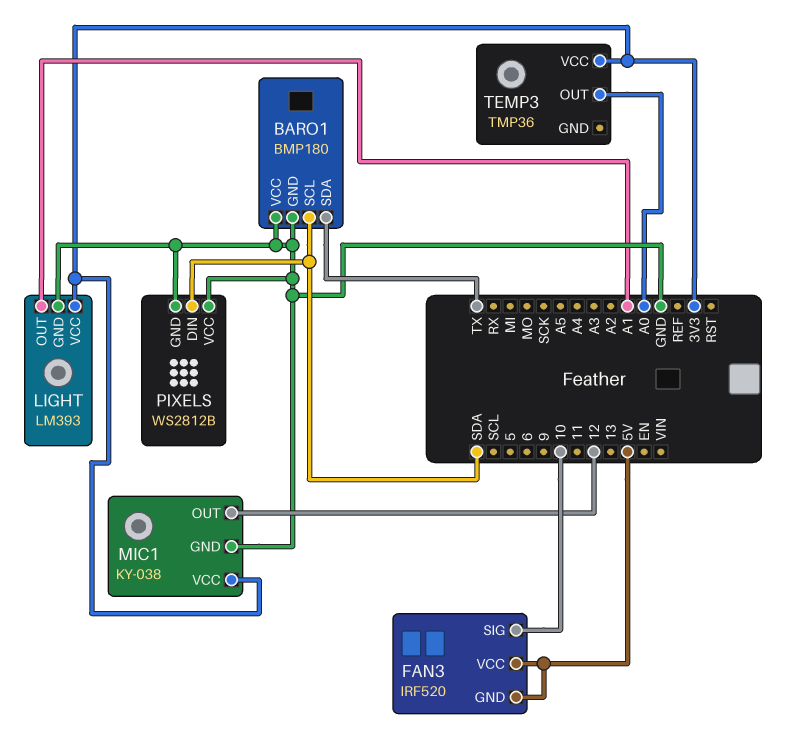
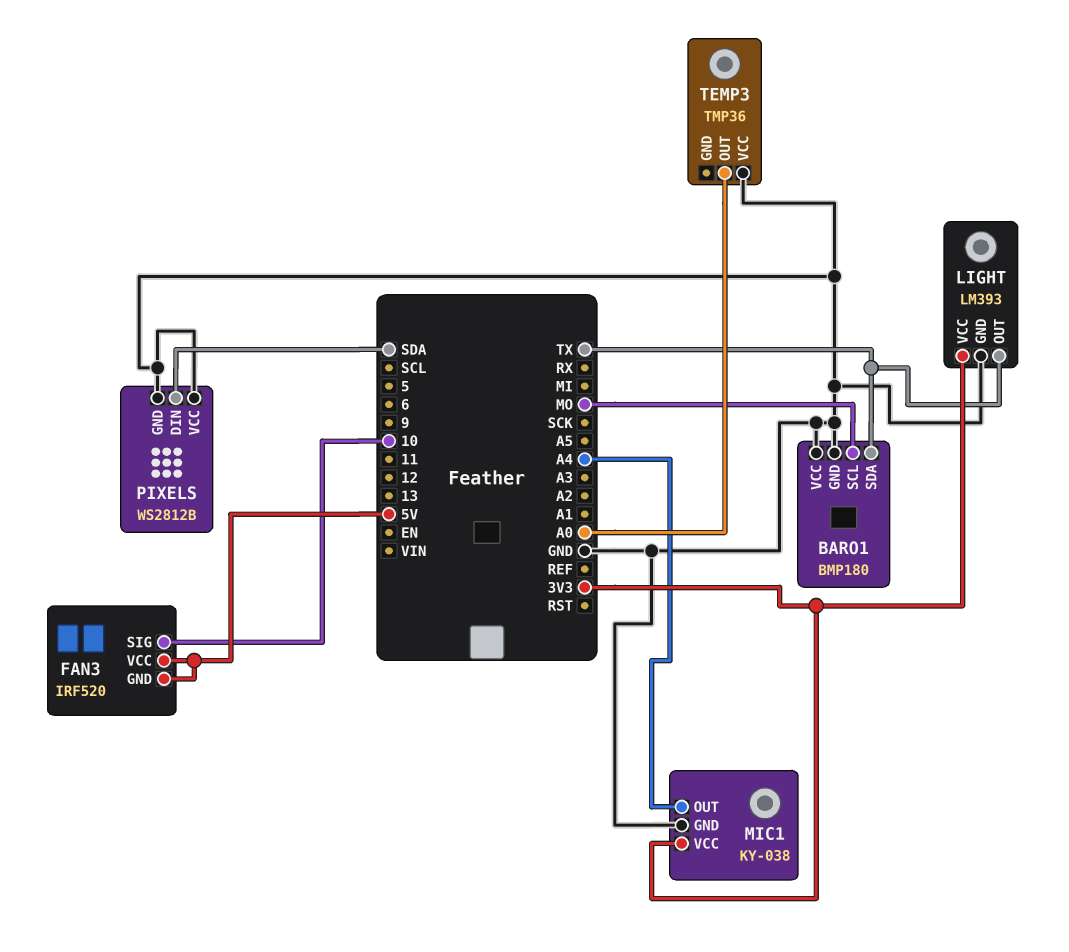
BARO1 pin SCL: SDA -> MO
LIGHT pin OUT: A1 -> TX
MIC1 pin OUT: 12 -> A4
TEMP3 pin VCC: 3V3 -> GND

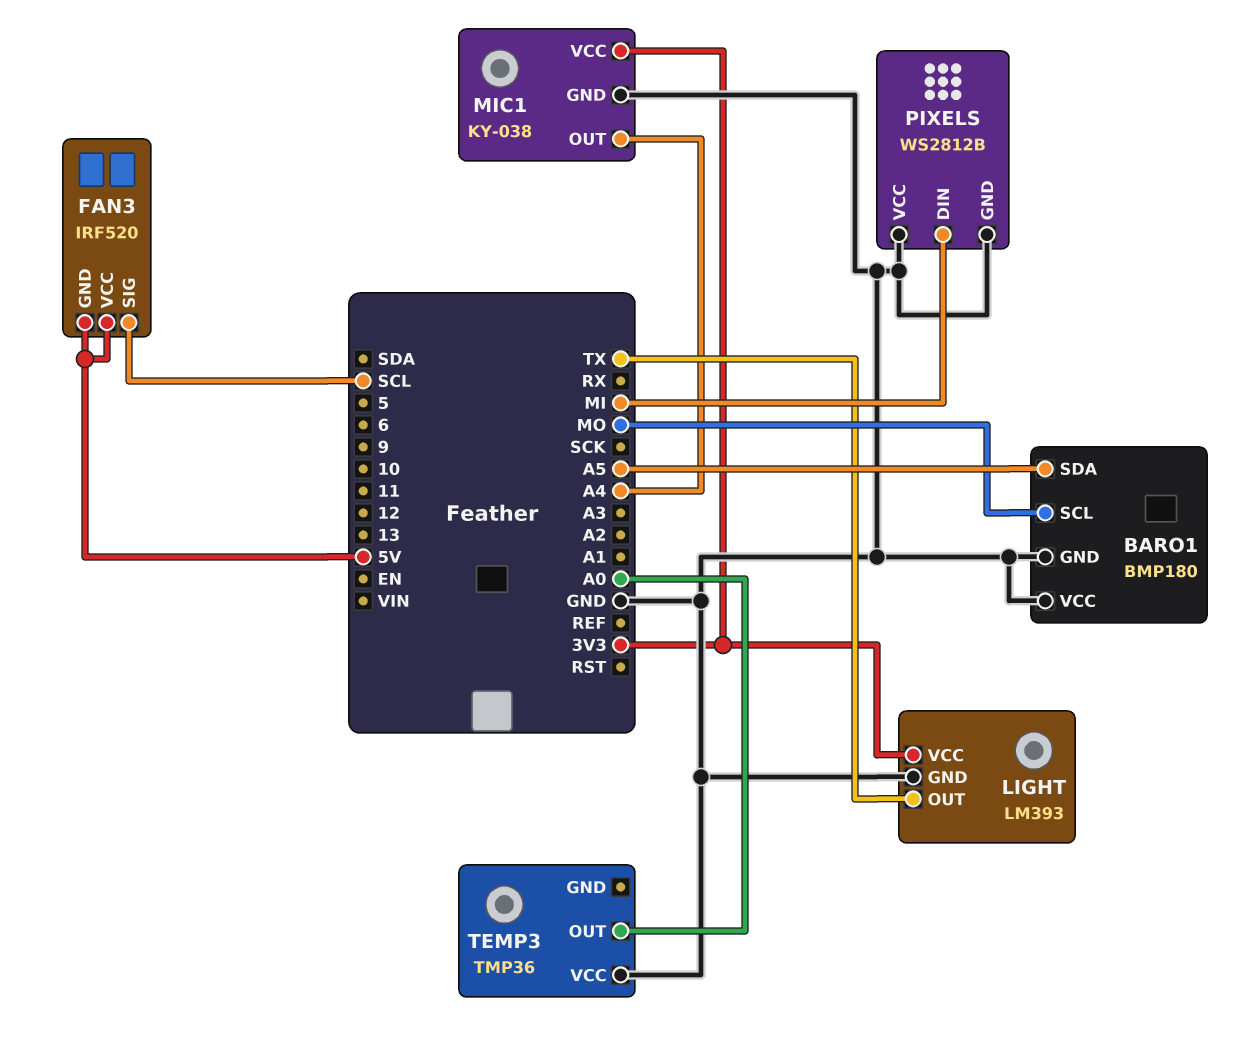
BARO1 pin SDA: TX -> A5
FAN3 pin SIG: 10 -> SCL
PIXELS pin DIN: SDA -> MI

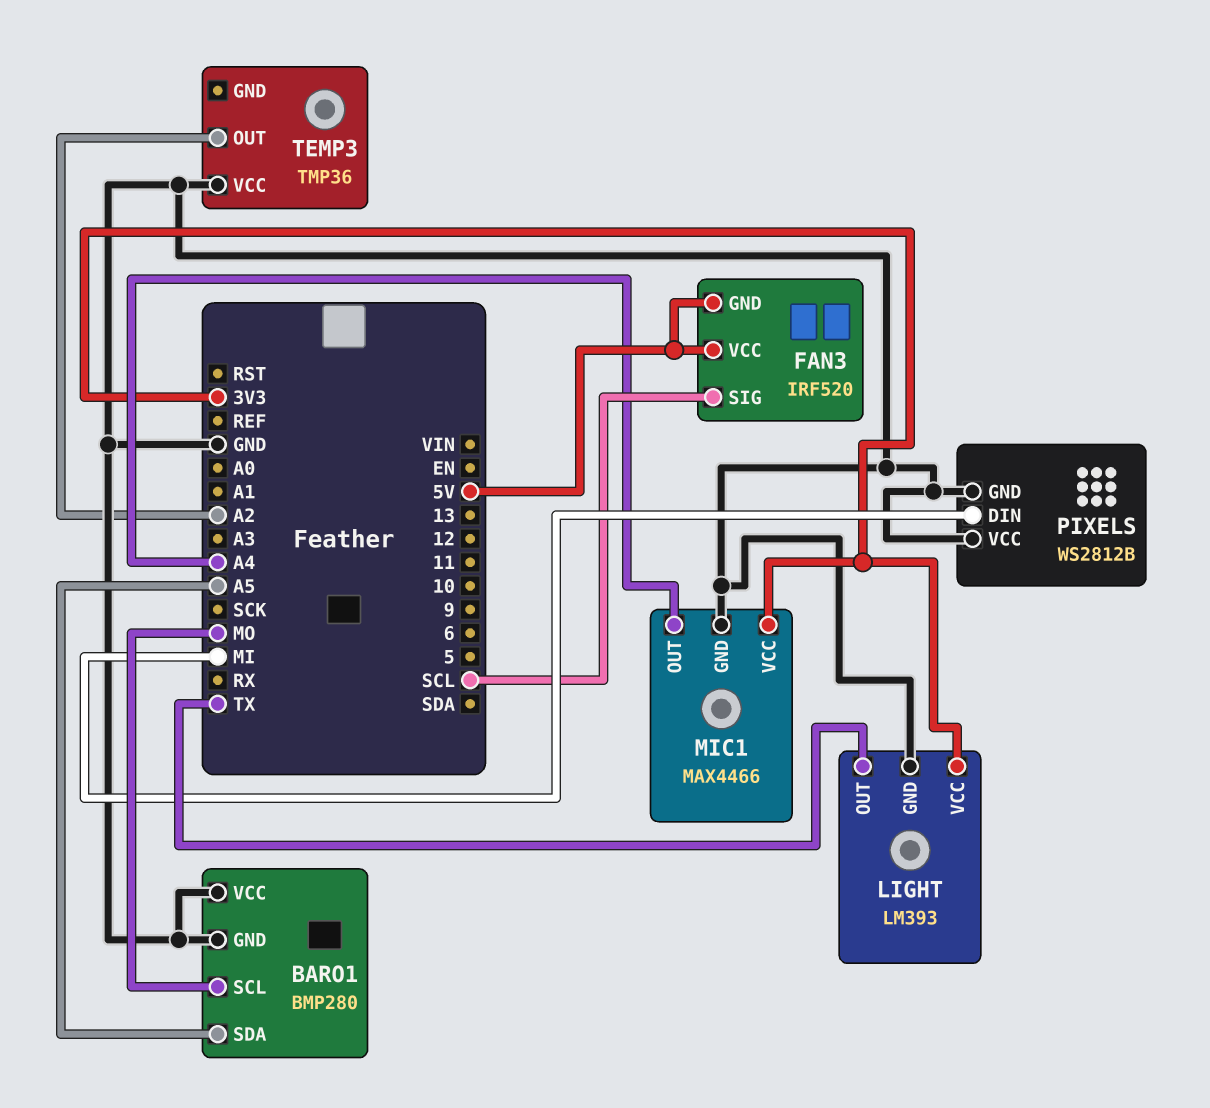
BARO1: BMP180 -> BMP280
MIC1: KY-038 -> MAX4466
TEMP3 pin OUT: A0 -> A2

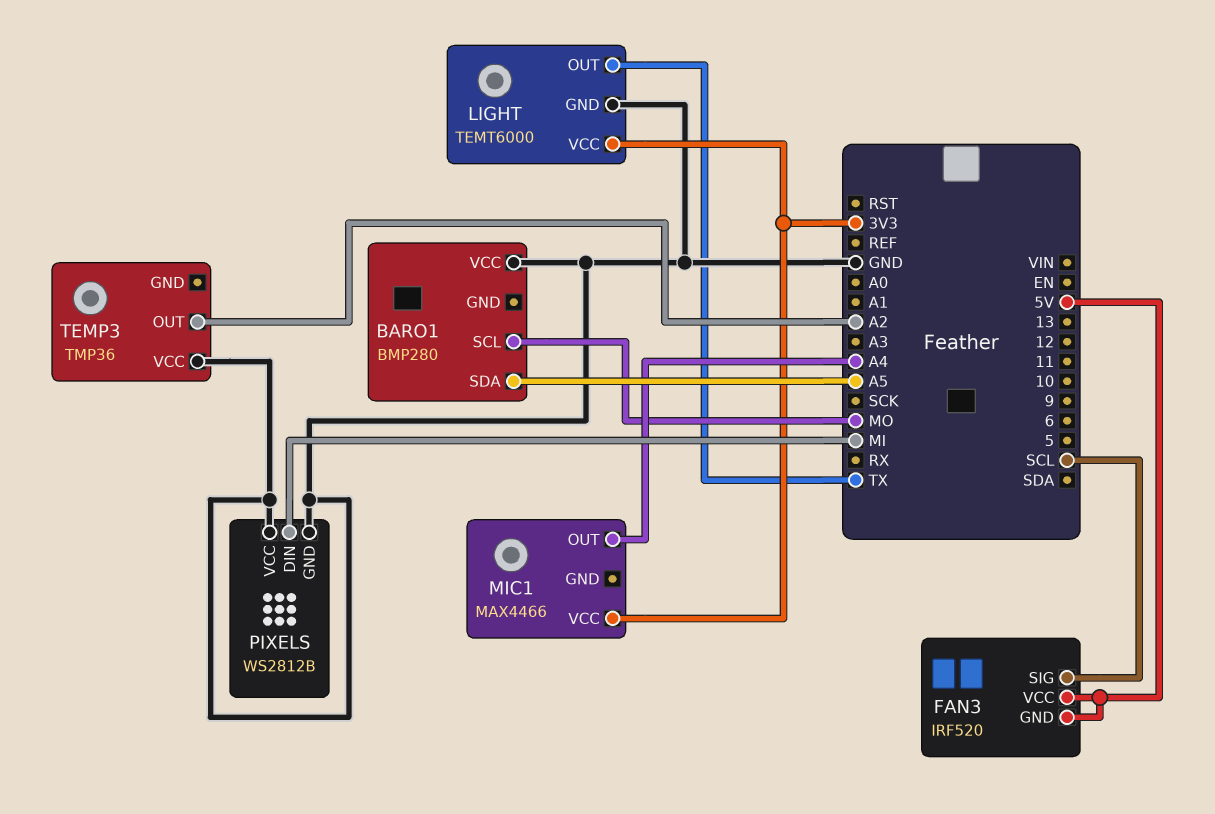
BARO1 pin GND: GND -> none
LIGHT: LM393 -> TEMT6000
MIC1 pin GND: GND -> none

